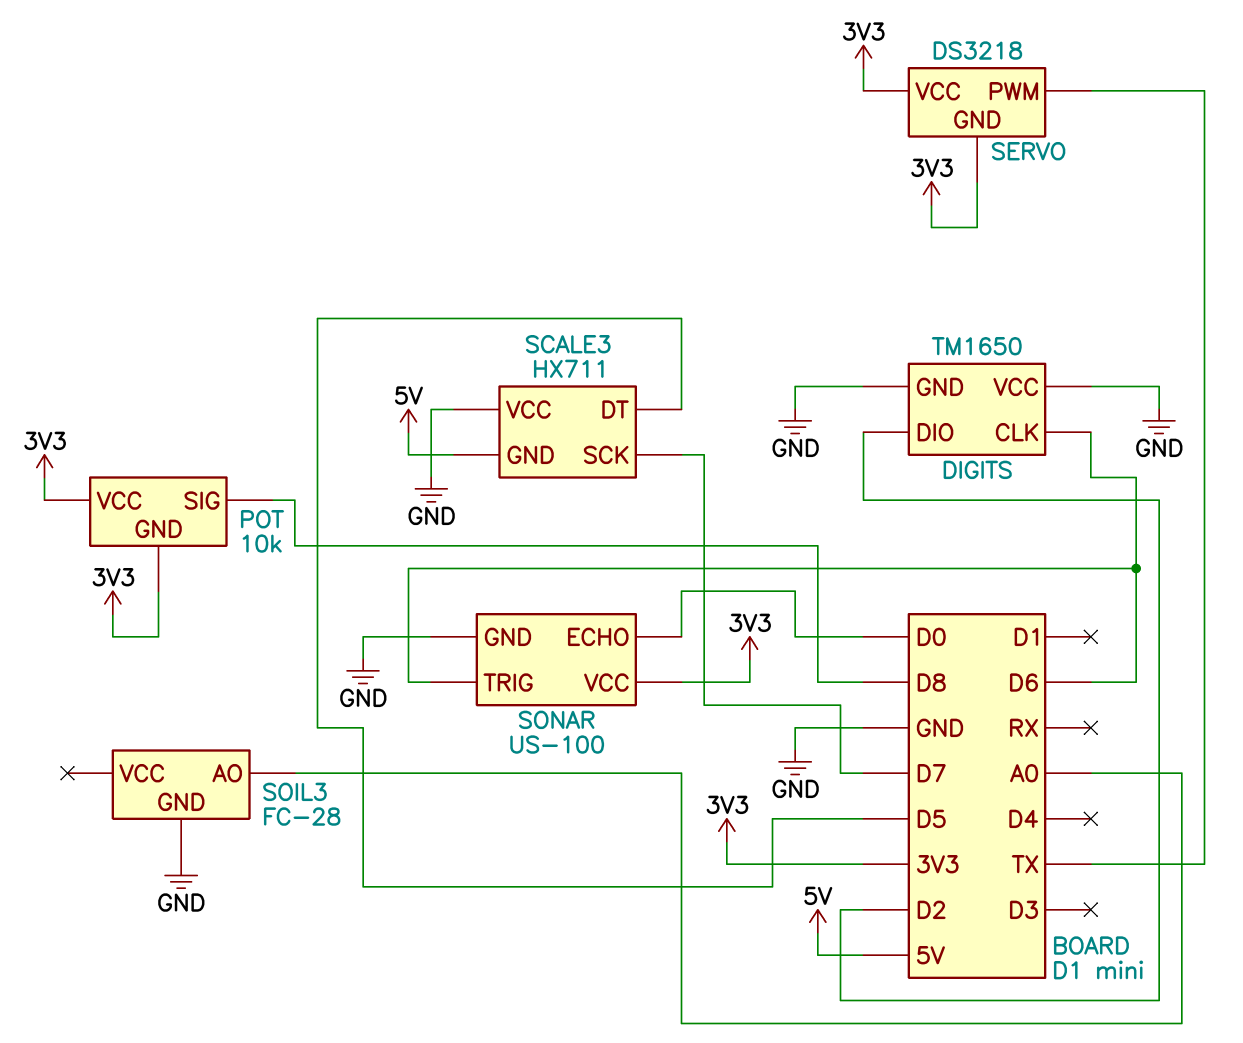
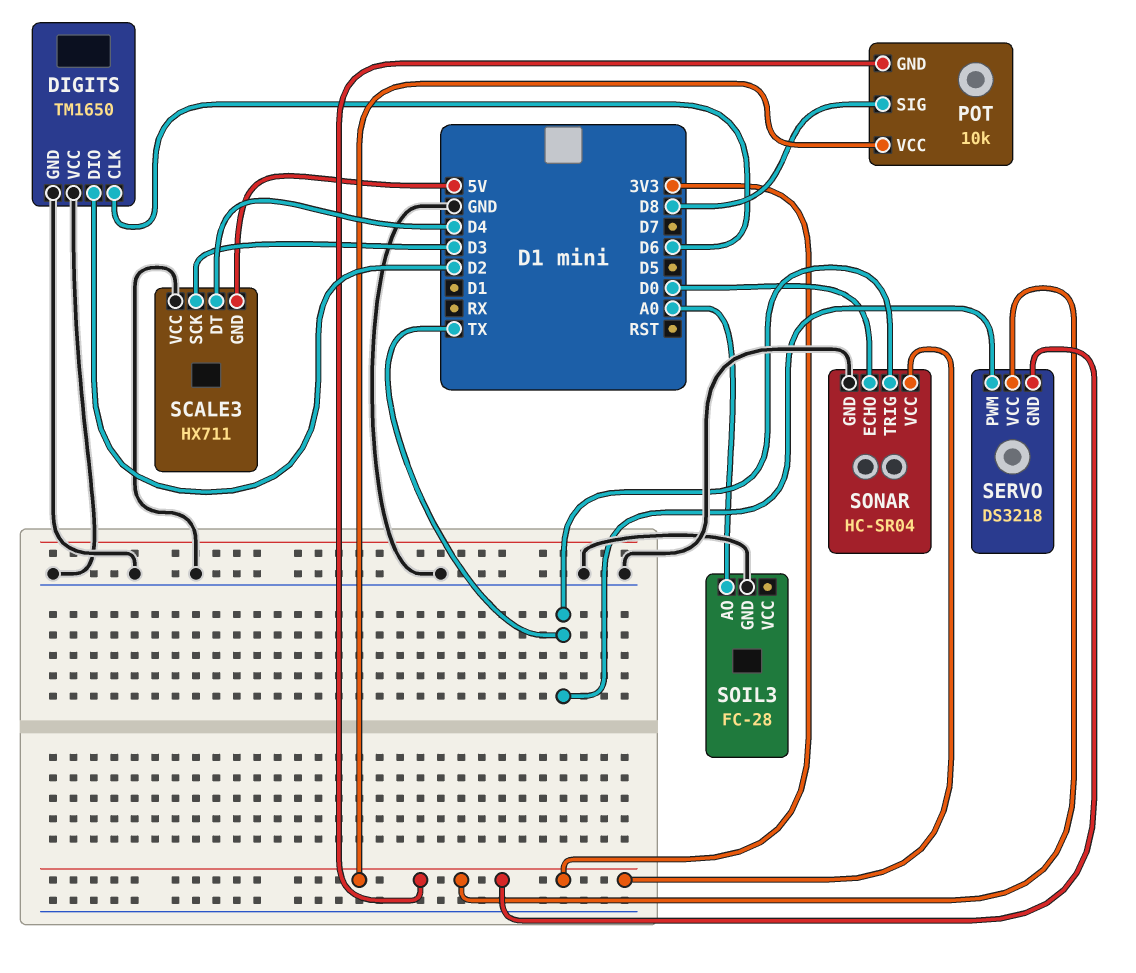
SCALE3 pin DT: D5 -> D4
SCALE3 pin SCK: D7 -> D3
SONAR: US-100 -> HC-SR04
SONAR pin TRIG: D6 -> TX

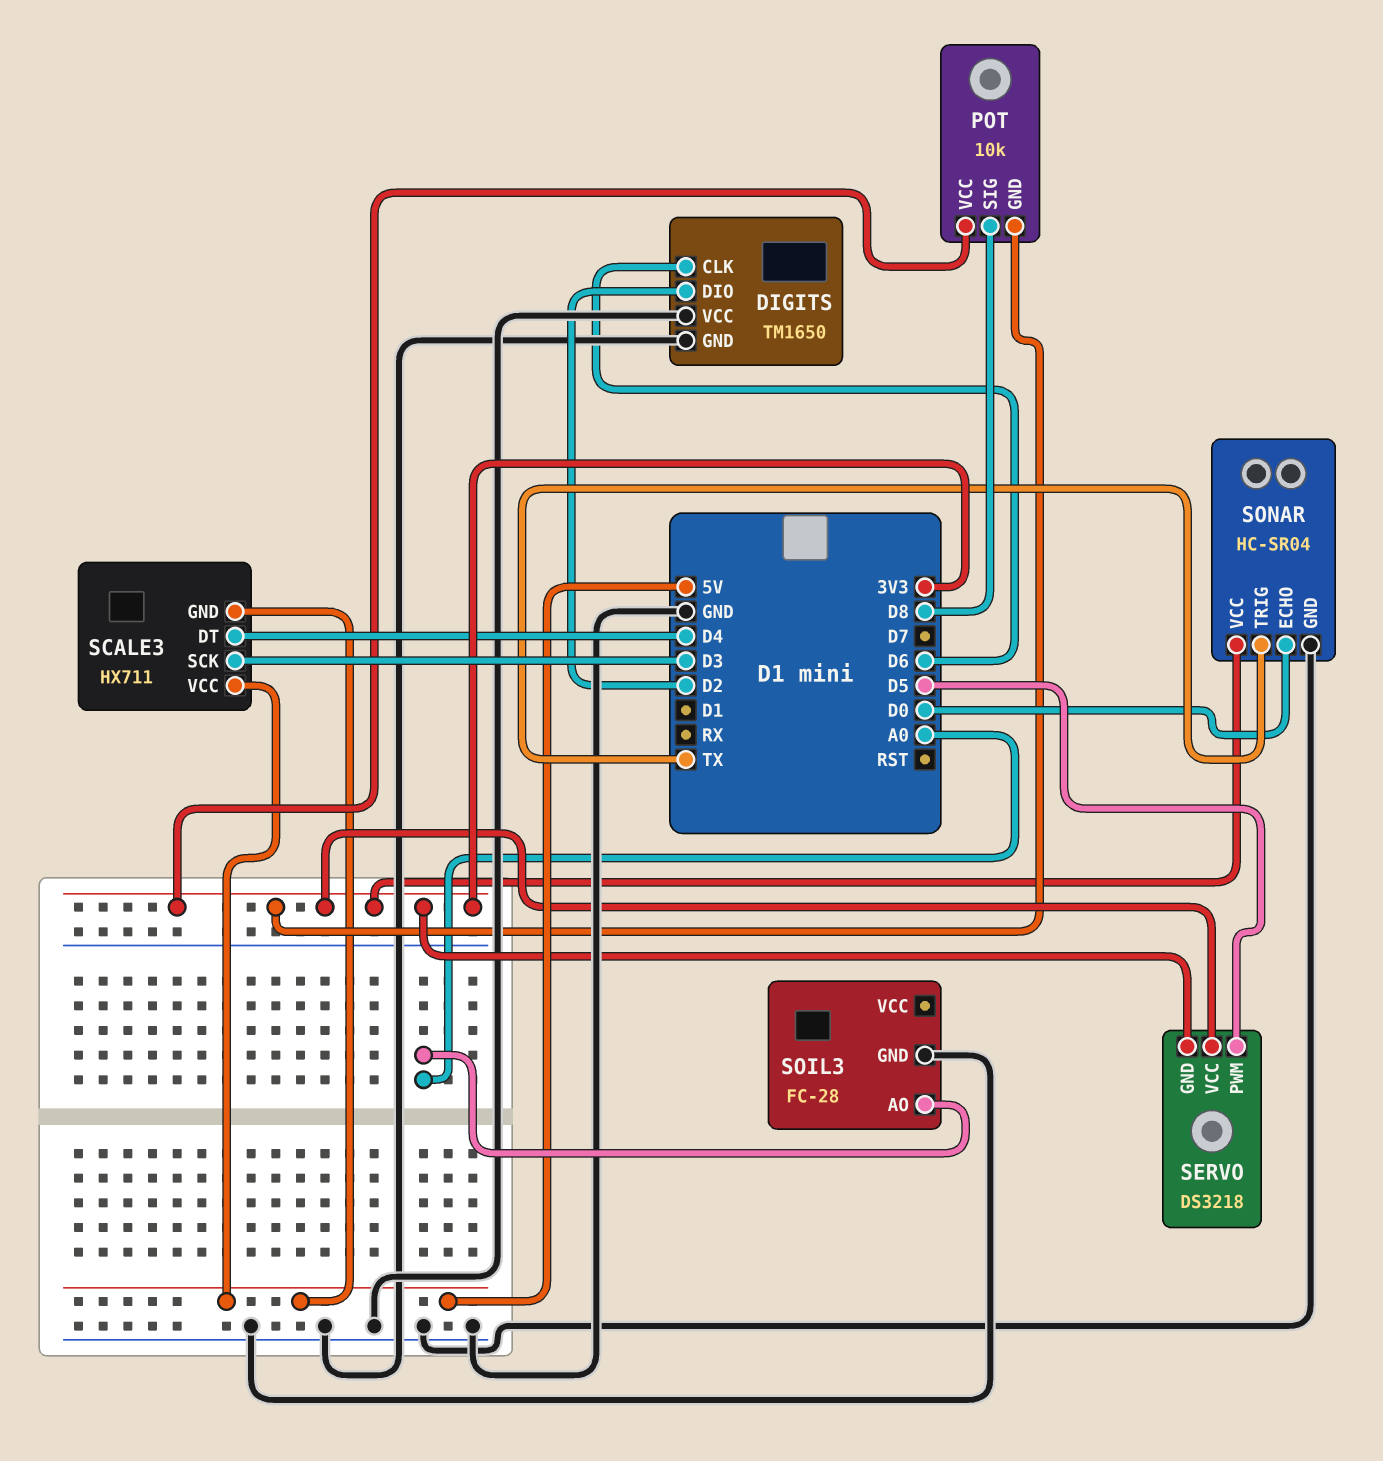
SCALE3 pin VCC: GND -> 5V
SERVO pin PWM: TX -> D5

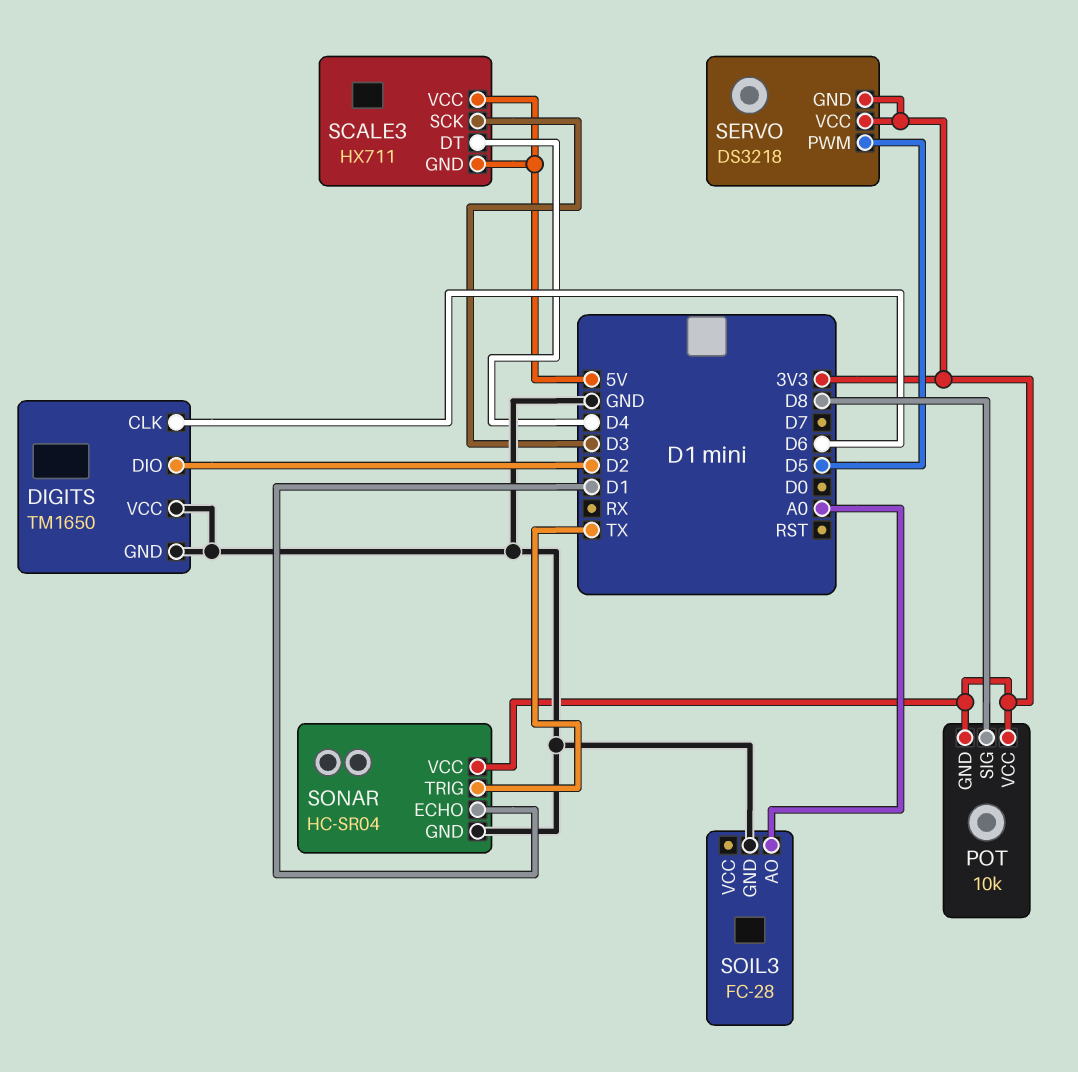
SONAR pin ECHO: D0 -> D1

